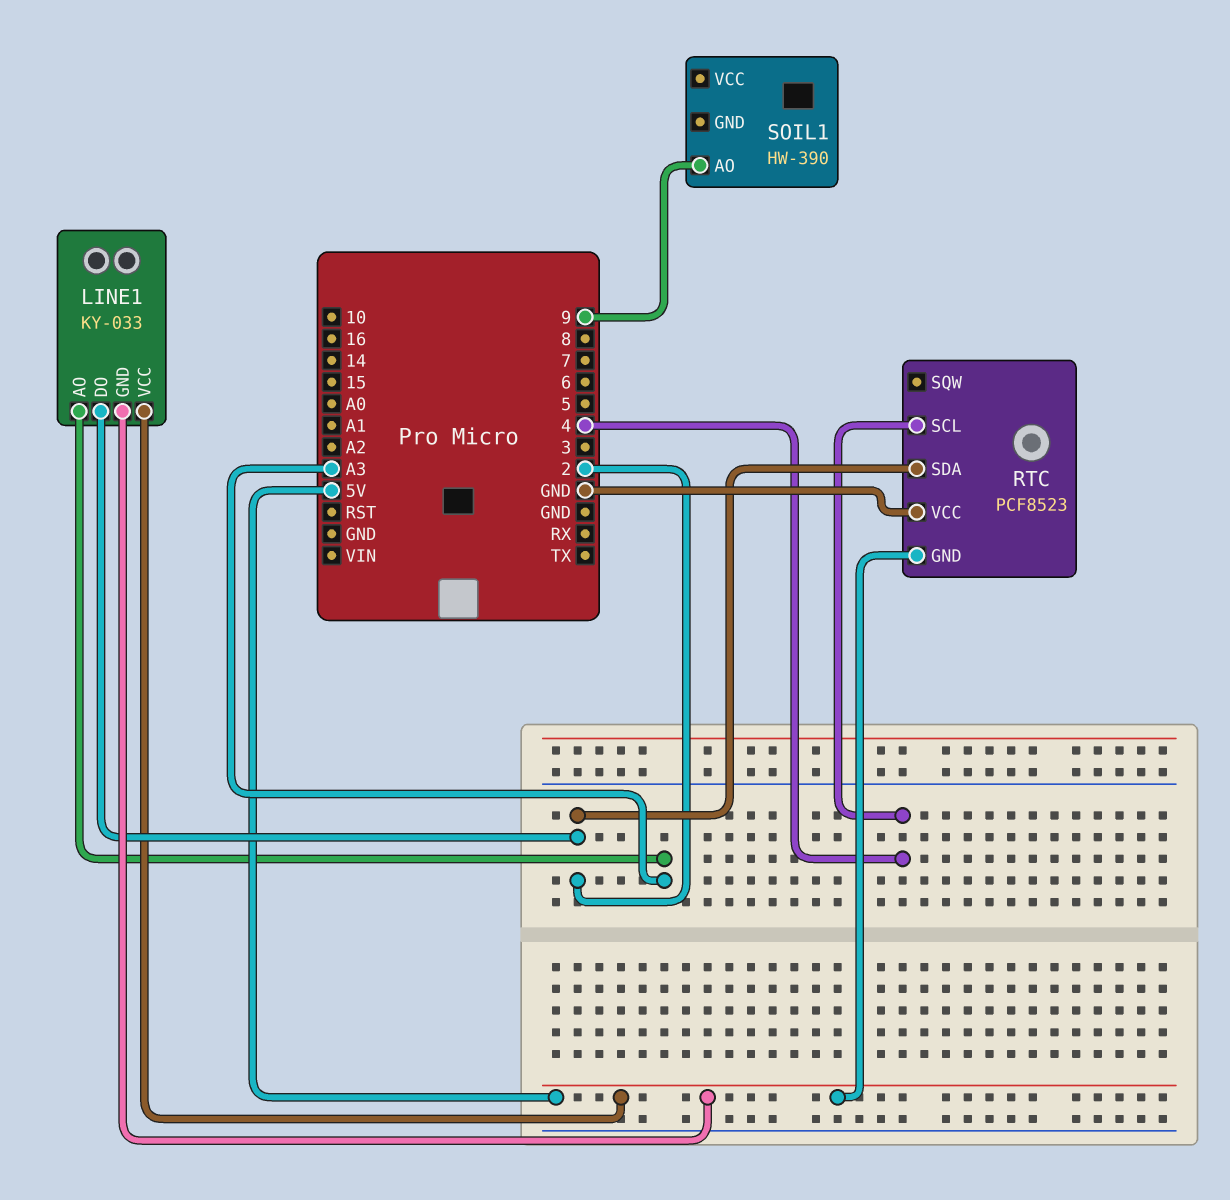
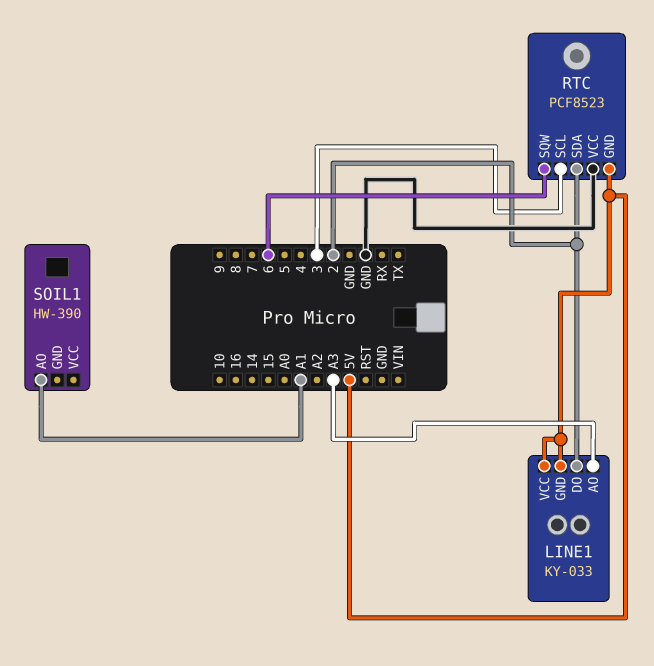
RTC pin SCL: 4 -> 3
RTC pin SQW: none -> 6
SOIL1 pin AO: 9 -> A1

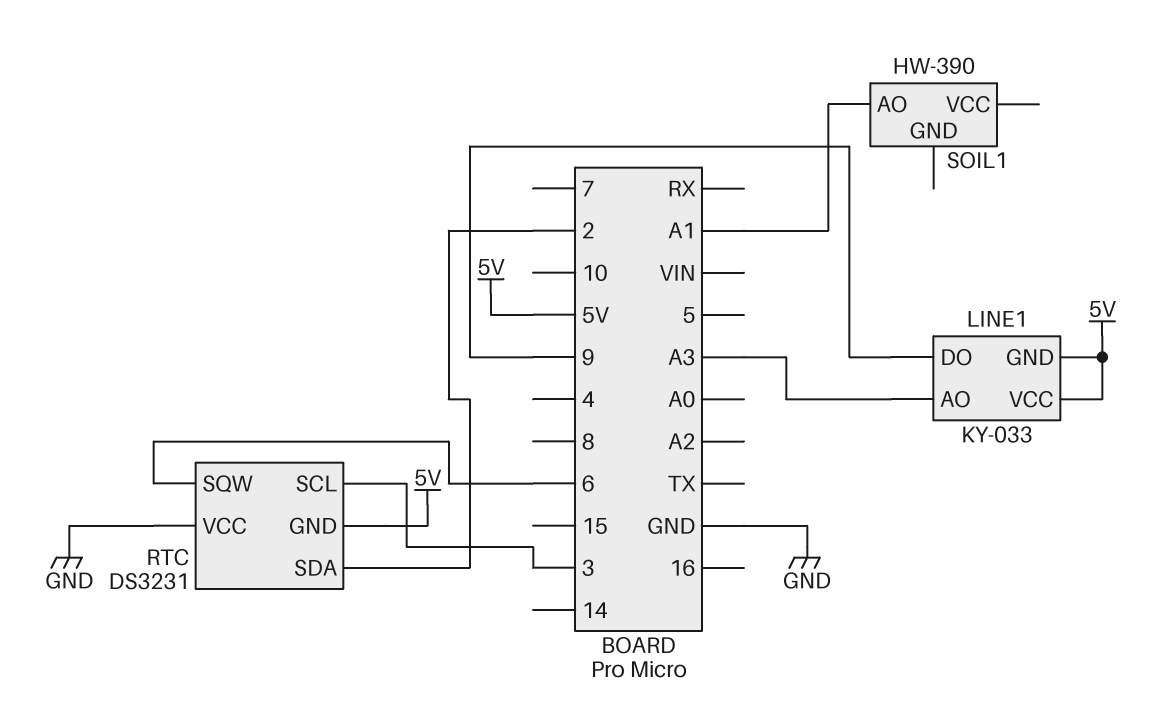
LINE1 pin DO: 2 -> 9
RTC: PCF8523 -> DS3231

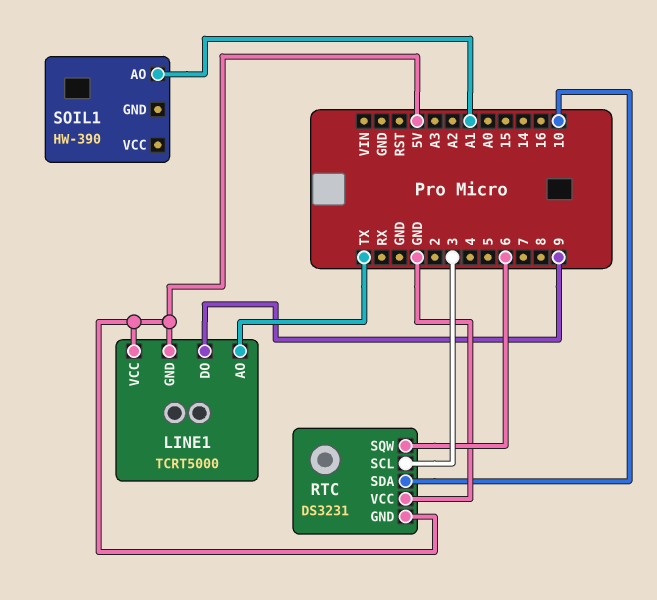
LINE1: KY-033 -> TCRT5000
LINE1 pin AO: A3 -> TX
RTC pin SDA: 2 -> 10

